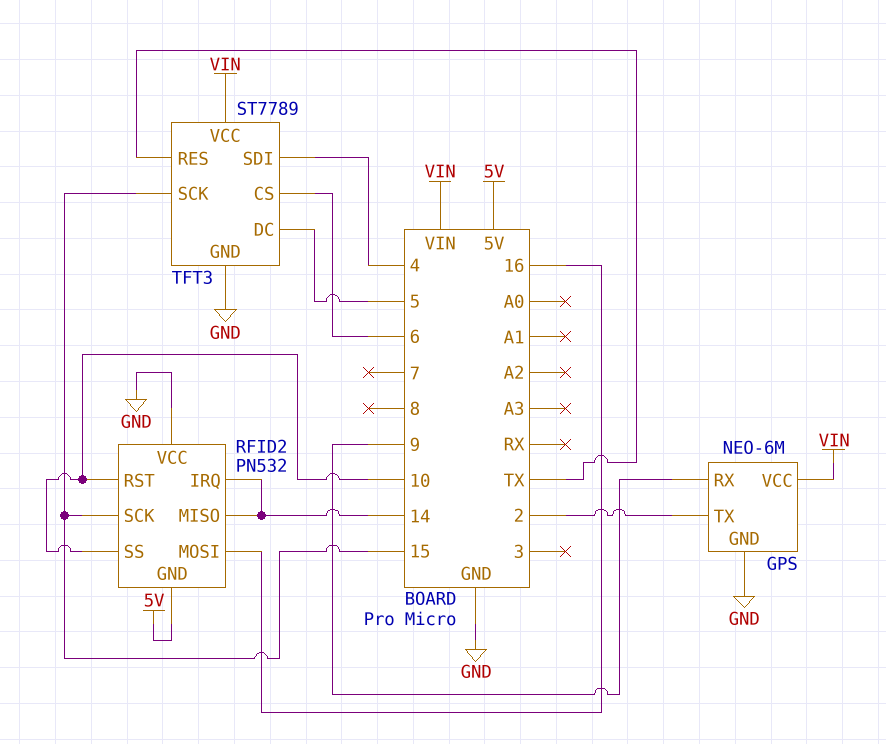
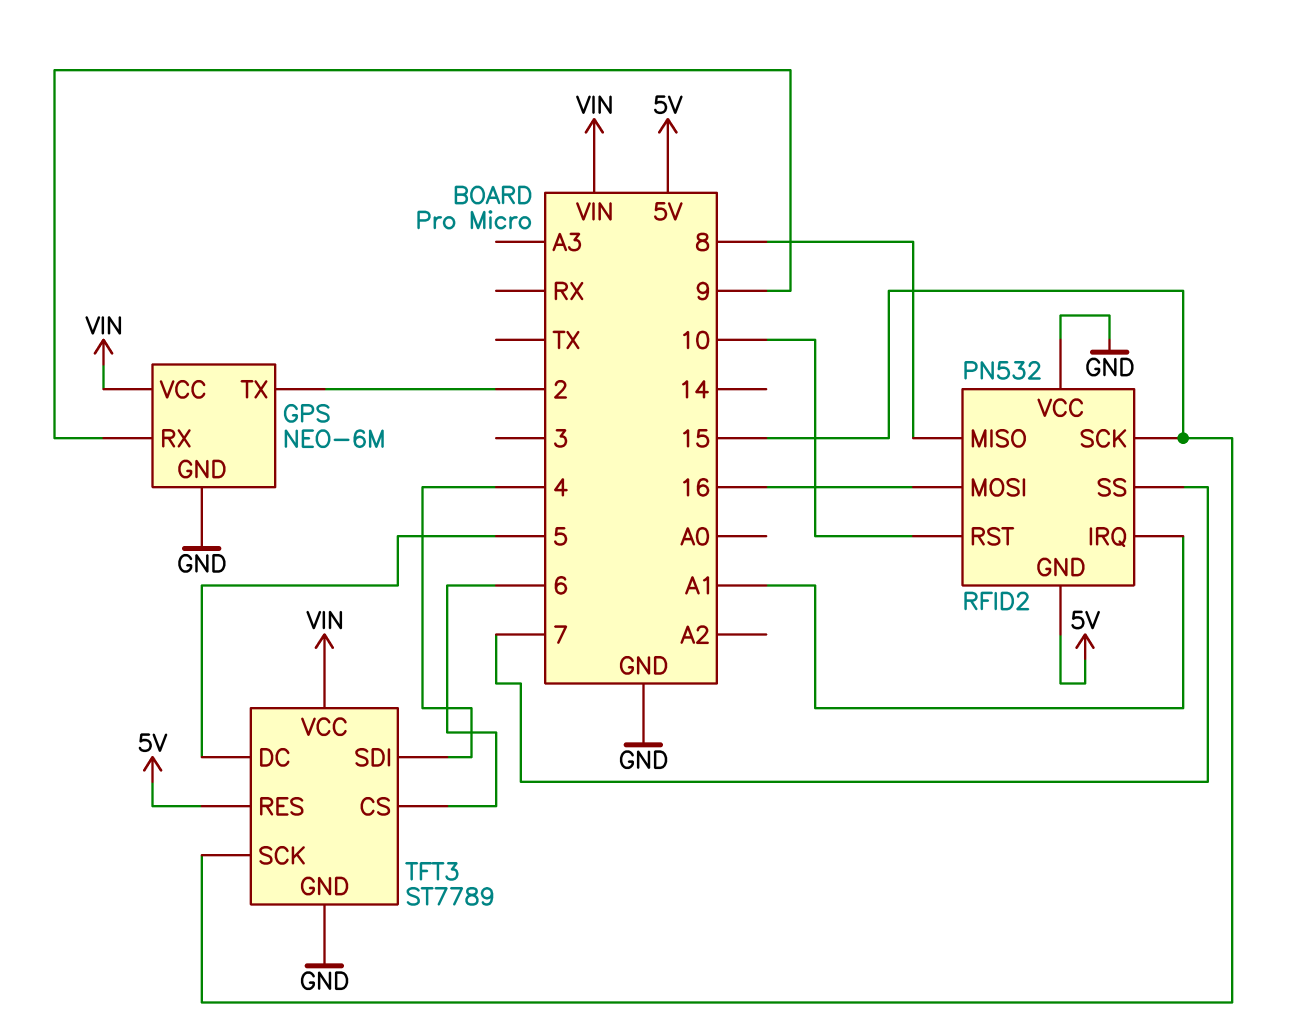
RFID2 pin IRQ: 14 -> A1
RFID2 pin MISO: 14 -> 8
RFID2 pin SS: 10 -> 7
TFT3 pin RES: TX -> 5V

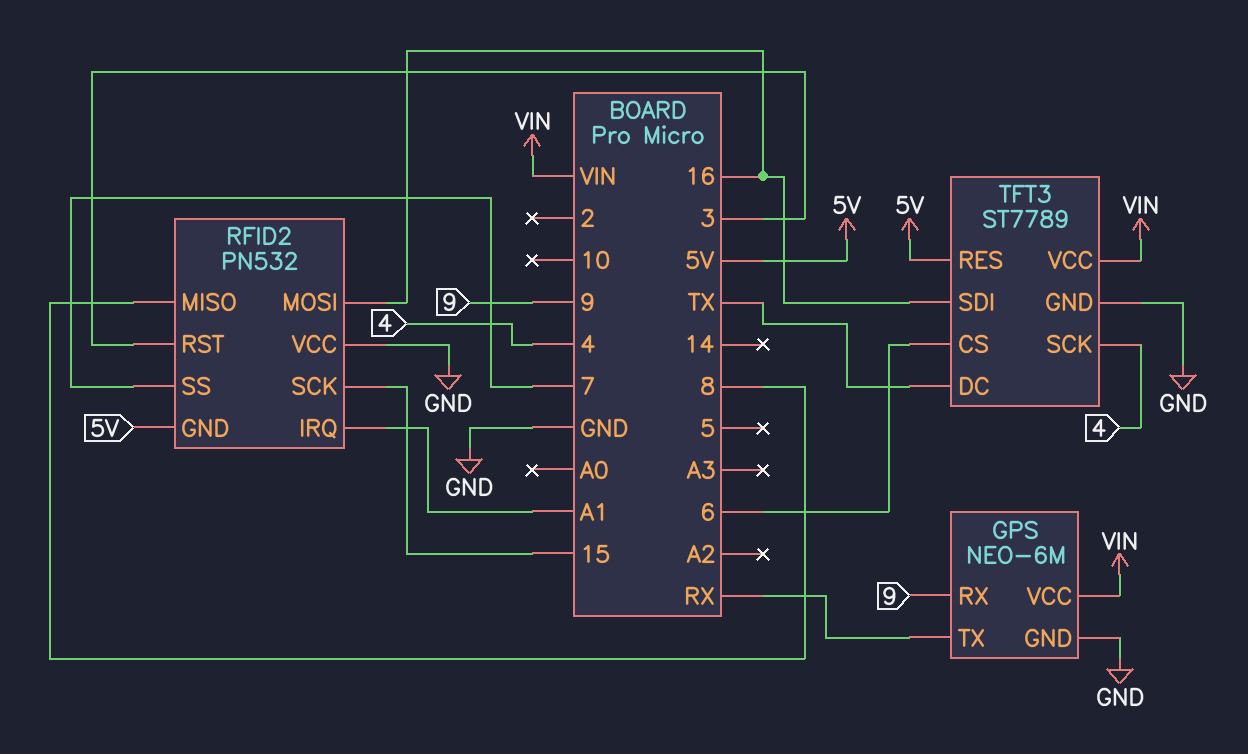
GPS pin TX: 2 -> RX
RFID2 pin RST: 10 -> 3
TFT3 pin DC: 5 -> TX
TFT3 pin SCK: 15 -> 4
TFT3 pin SDI: 4 -> 16

